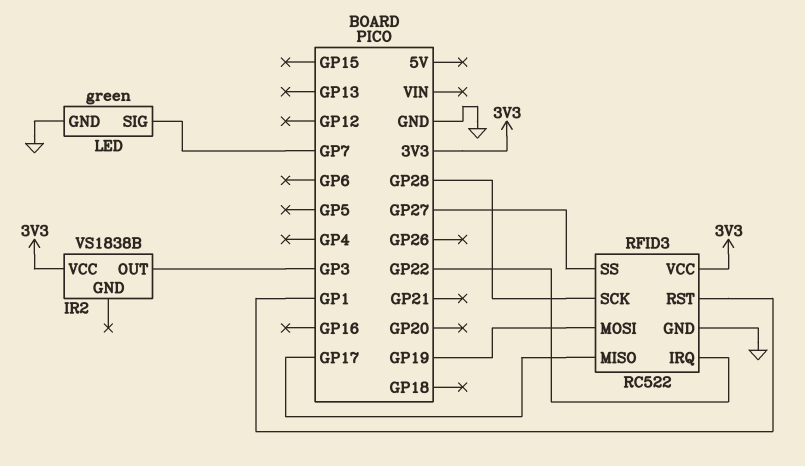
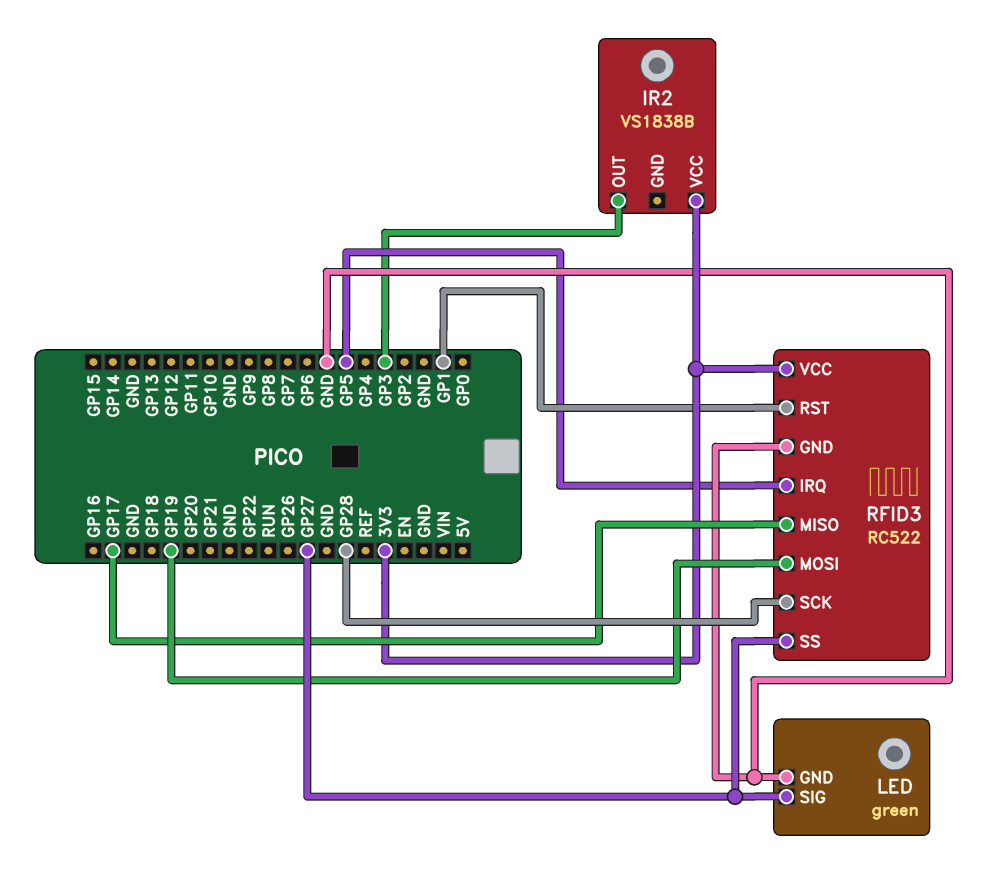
LED pin SIG: GP7 -> GP27
RFID3 pin IRQ: GP22 -> GP5

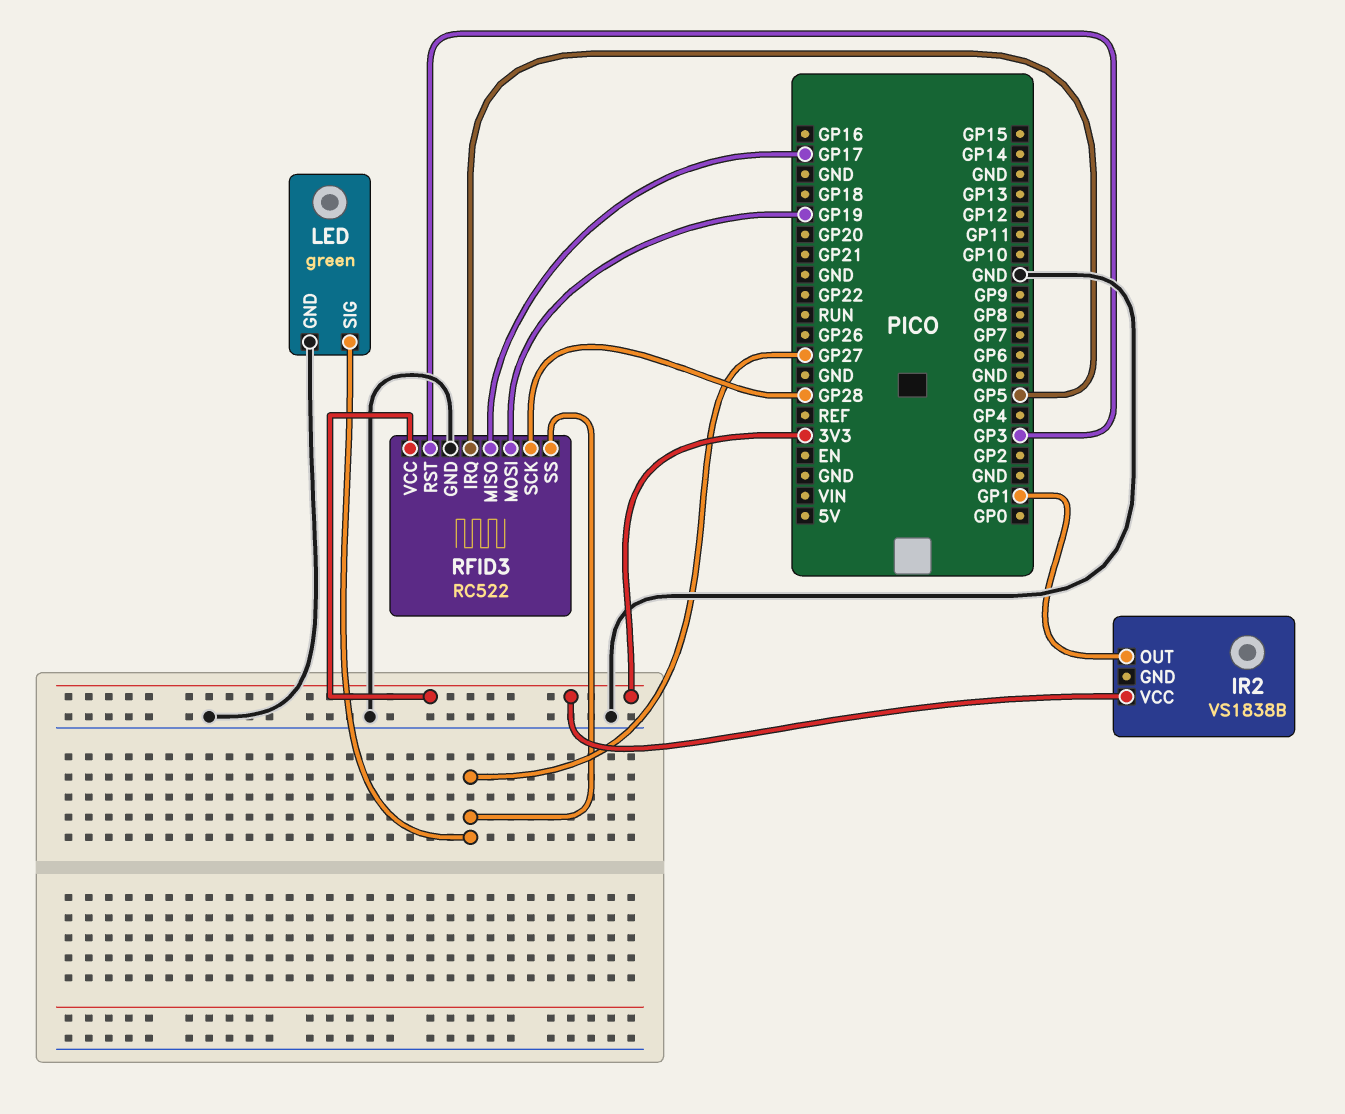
IR2 pin OUT: GP3 -> GP1
RFID3 pin RST: GP1 -> GP3

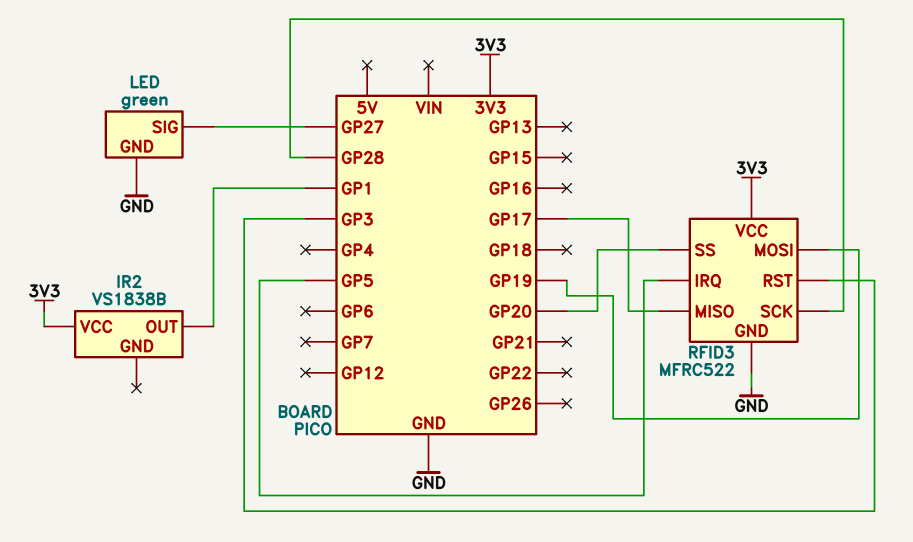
RFID3: RC522 -> MFRC522
RFID3 pin SS: GP27 -> GP20

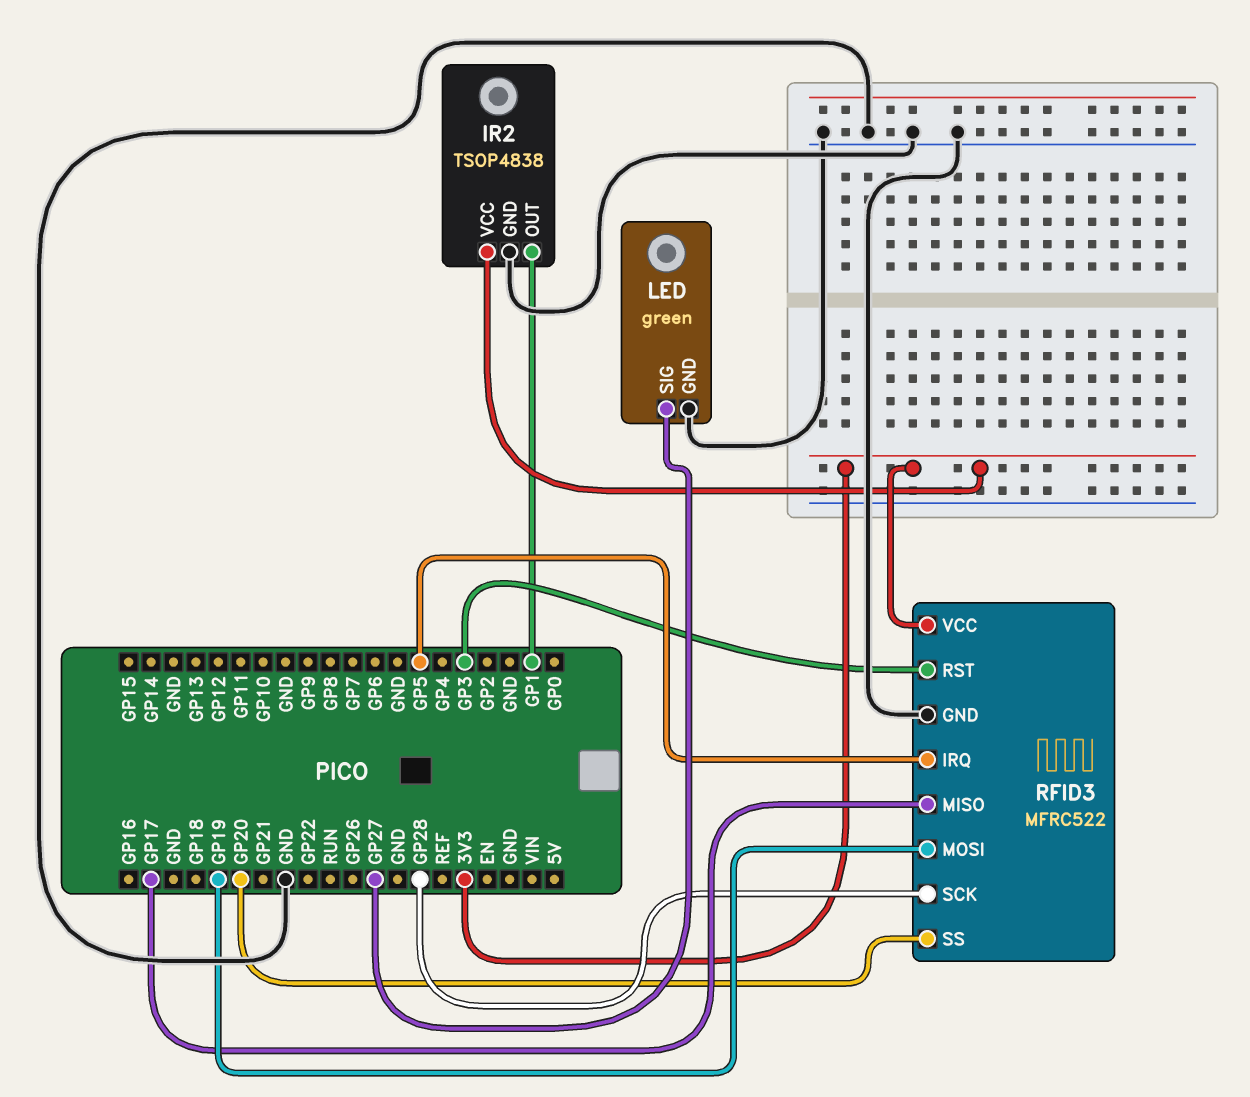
IR2: VS1838B -> TSOP4838
IR2 pin GND: none -> GND

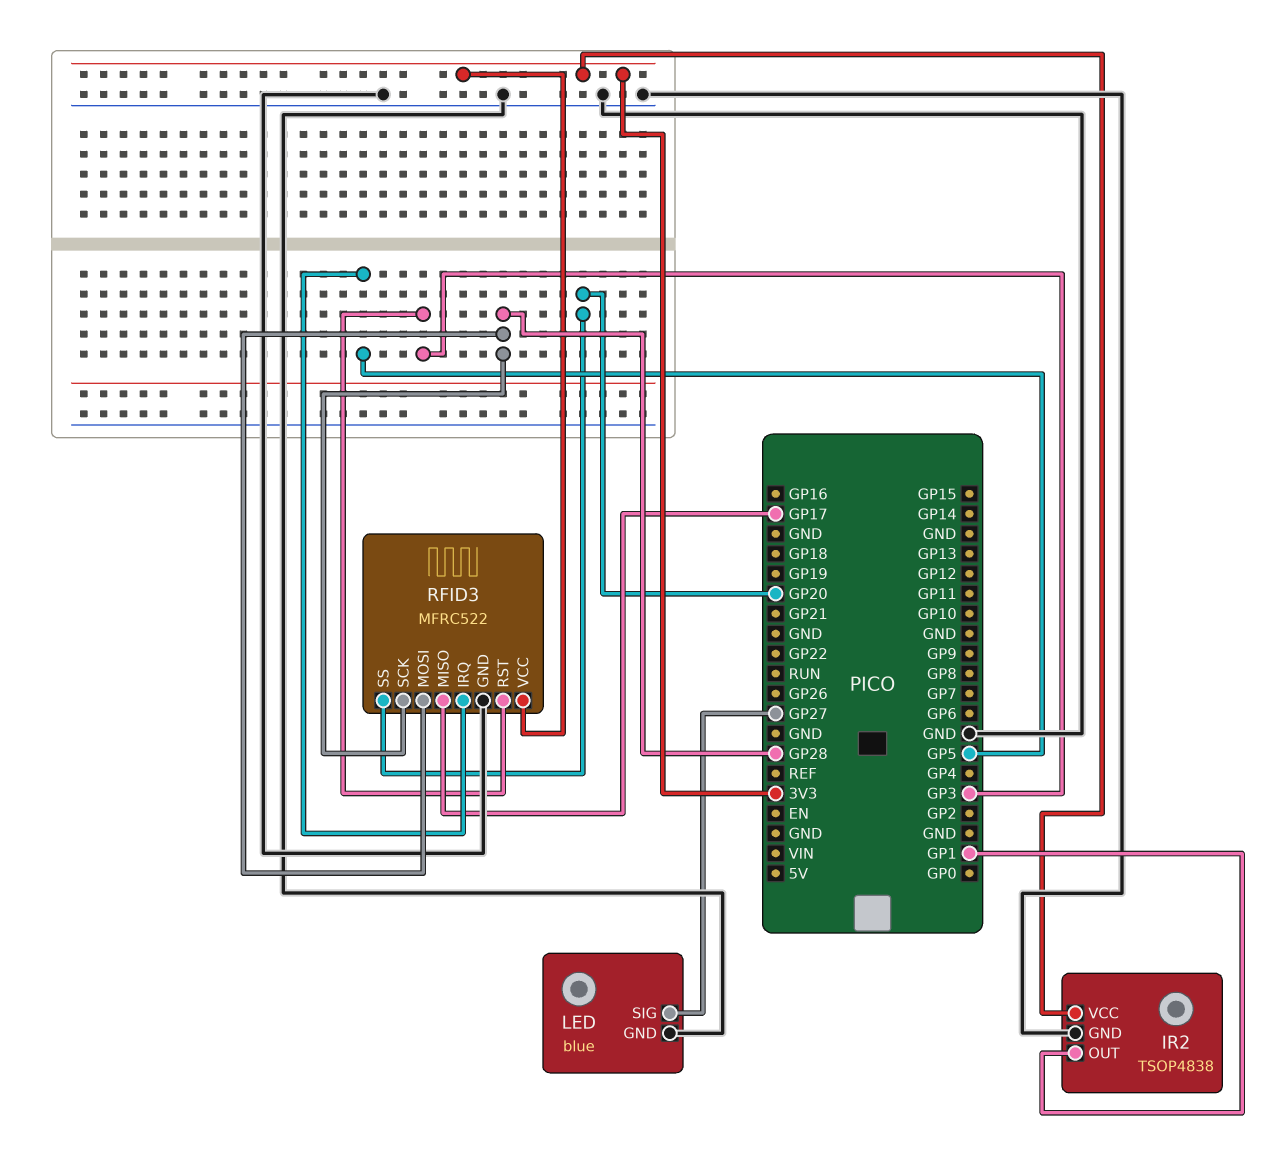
LED: green -> blue
RFID3 pin MOSI: GP19 -> GP28

